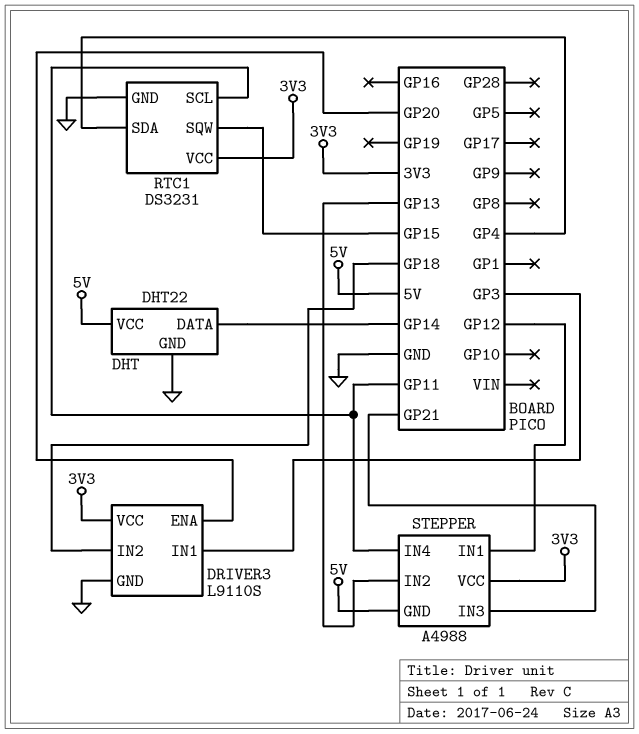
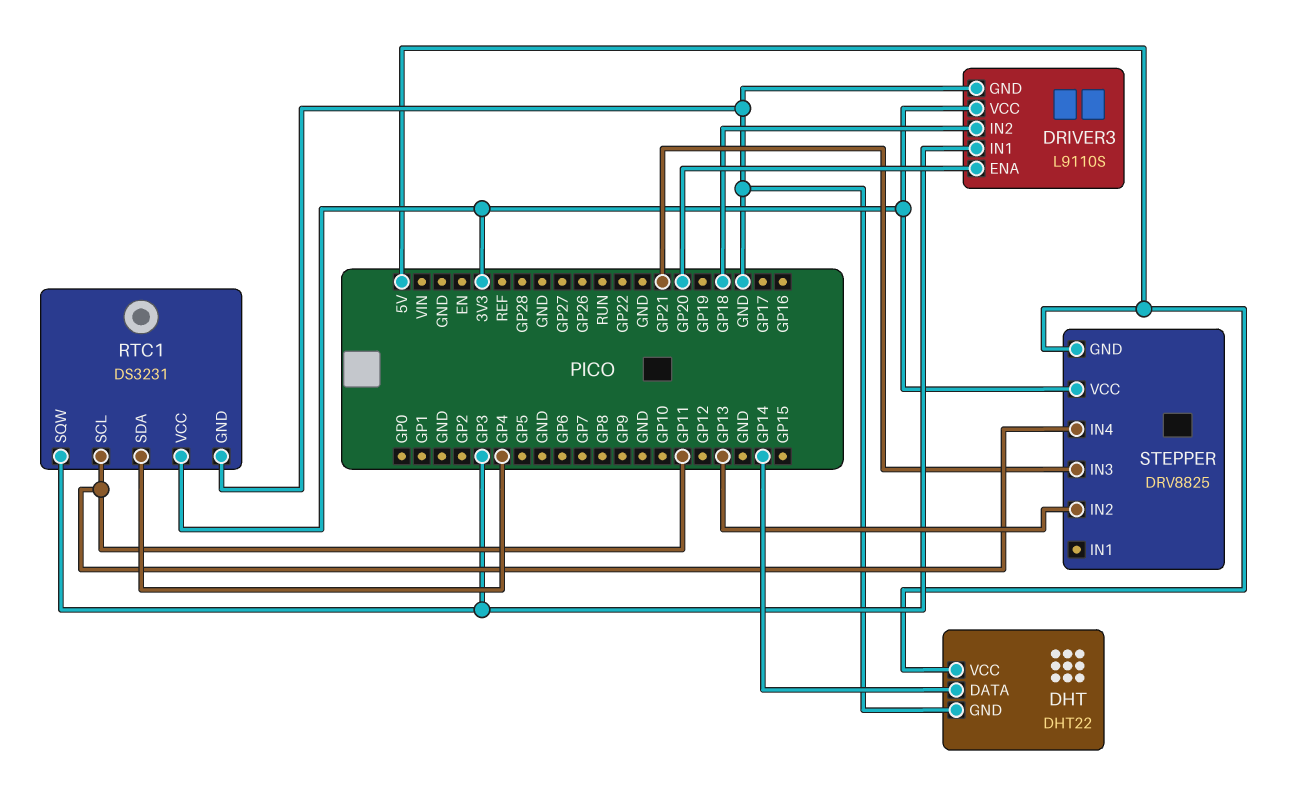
RTC1 pin SQW: GP15 -> GP3
STEPPER: A4988 -> DRV8825
STEPPER pin IN1: GP12 -> none

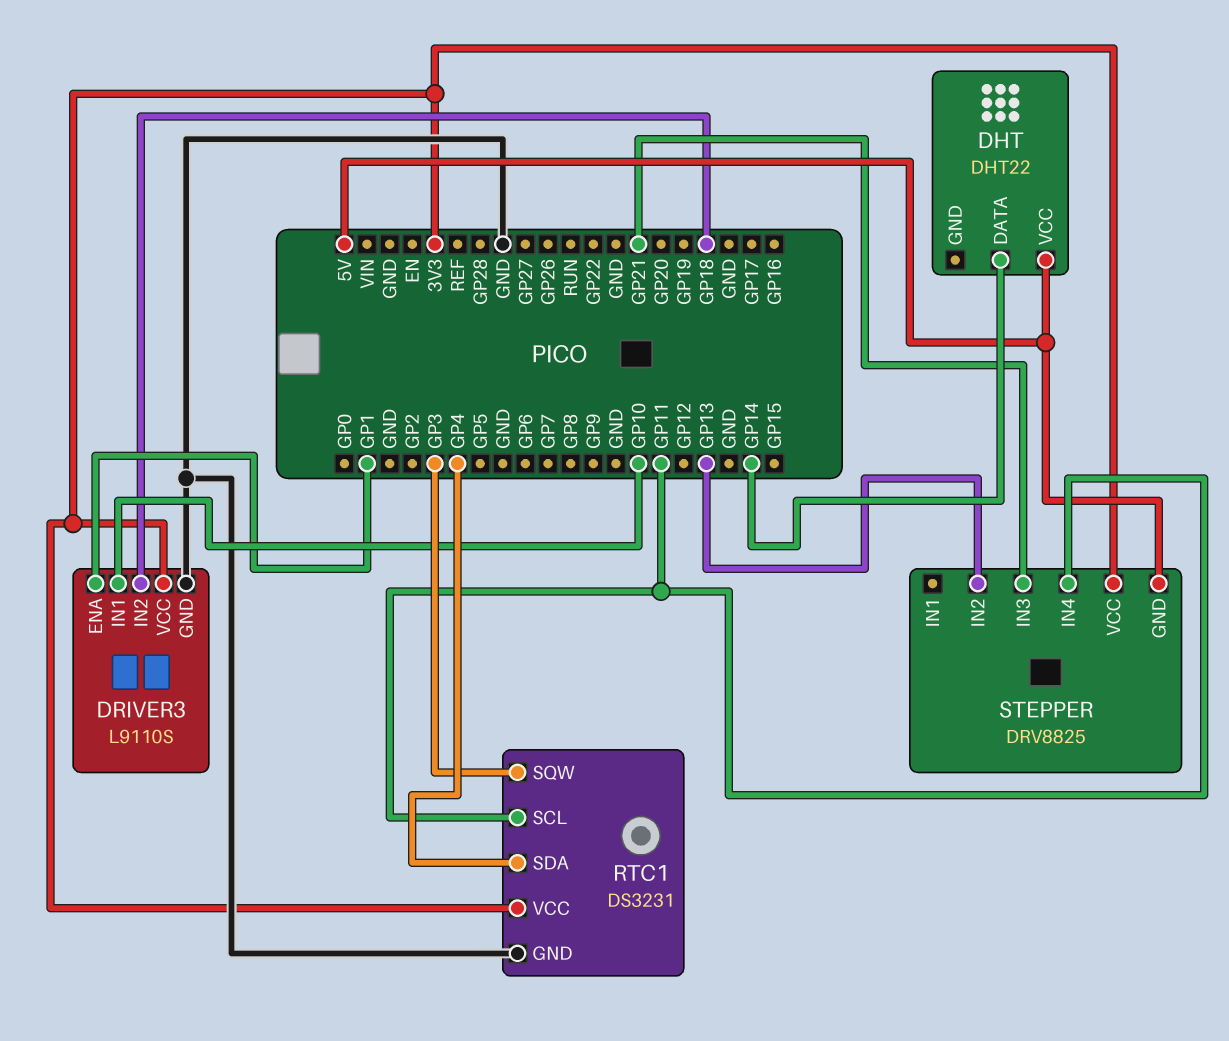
DHT pin GND: GND -> none
DRIVER3 pin ENA: GP20 -> GP1
DRIVER3 pin IN1: GP3 -> GP10

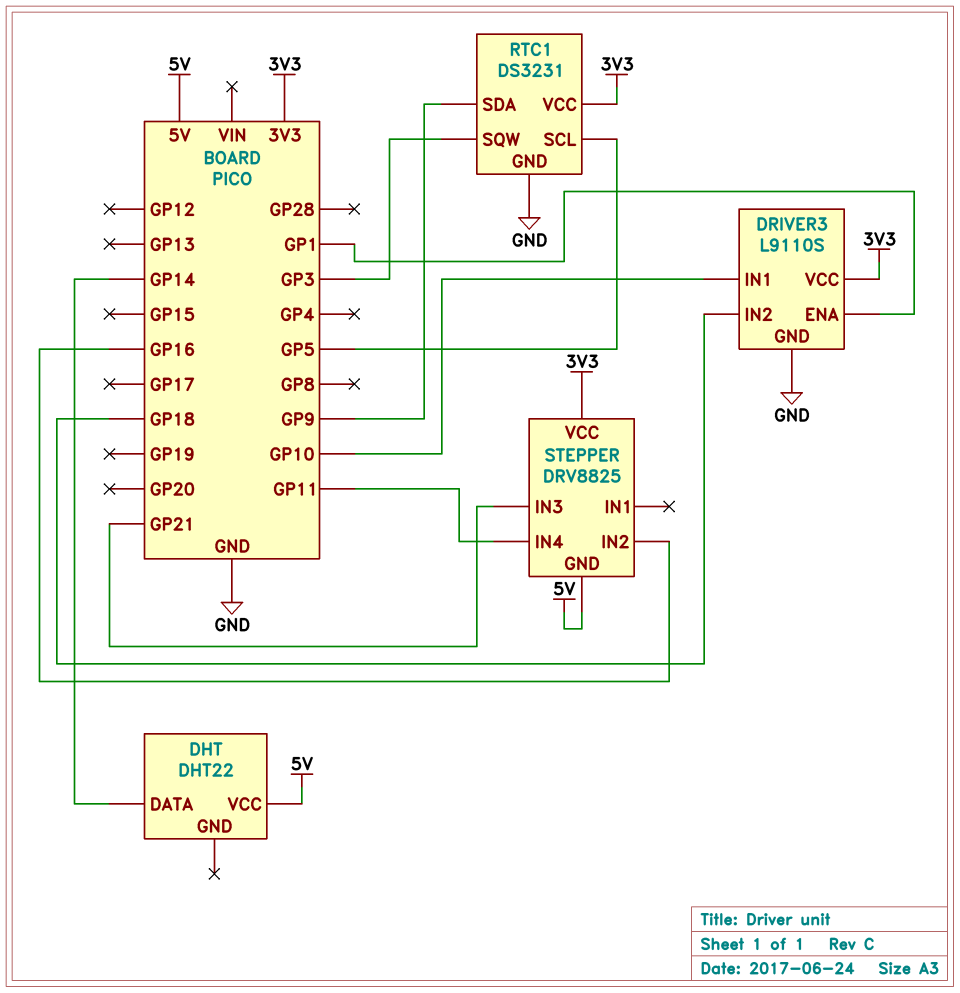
RTC1 pin SCL: GP11 -> GP5
RTC1 pin SDA: GP4 -> GP9
STEPPER pin IN2: GP13 -> GP16

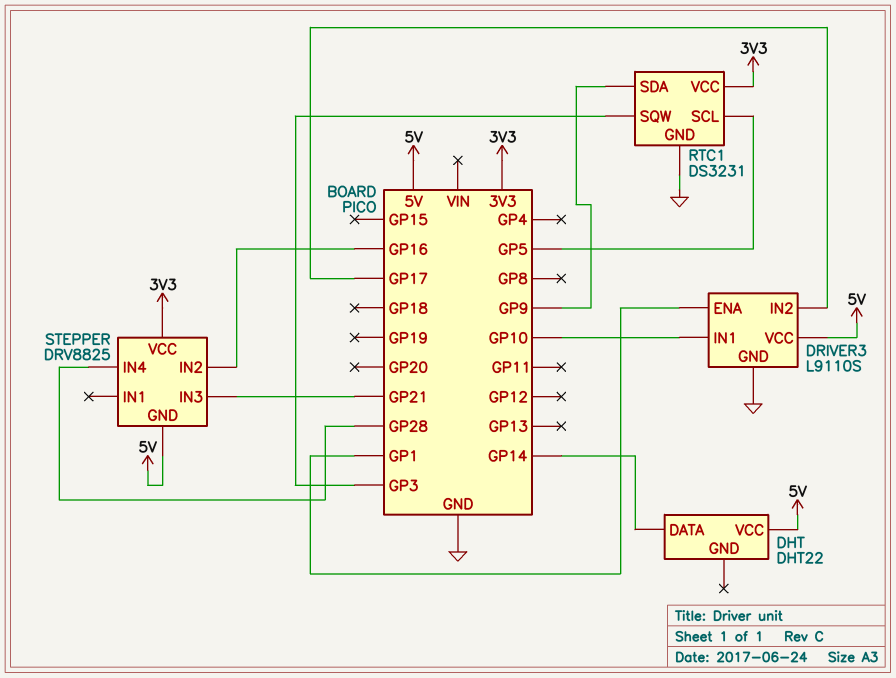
DRIVER3 pin IN2: GP18 -> GP17
DRIVER3 pin VCC: 3V3 -> 5V
STEPPER pin IN4: GP11 -> GP28

